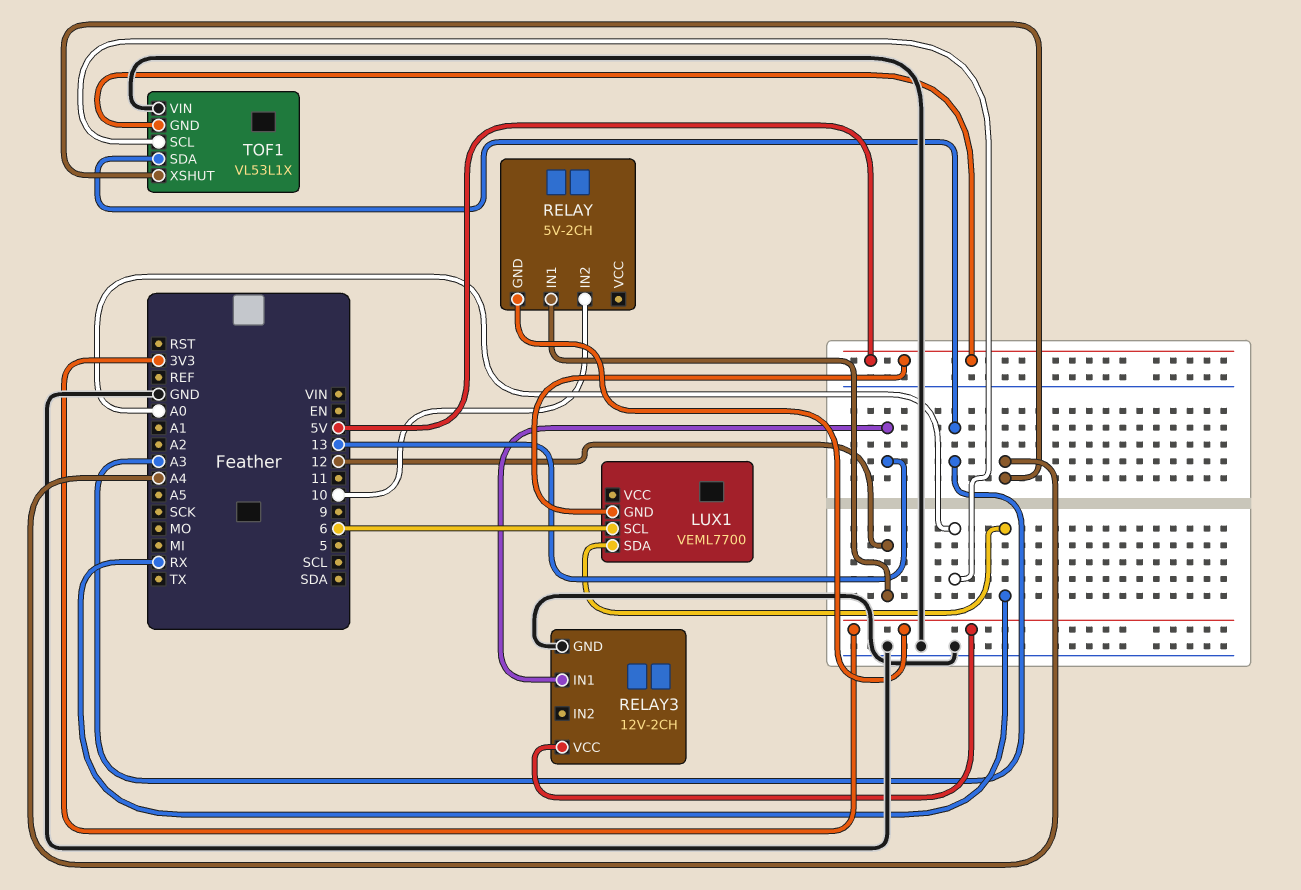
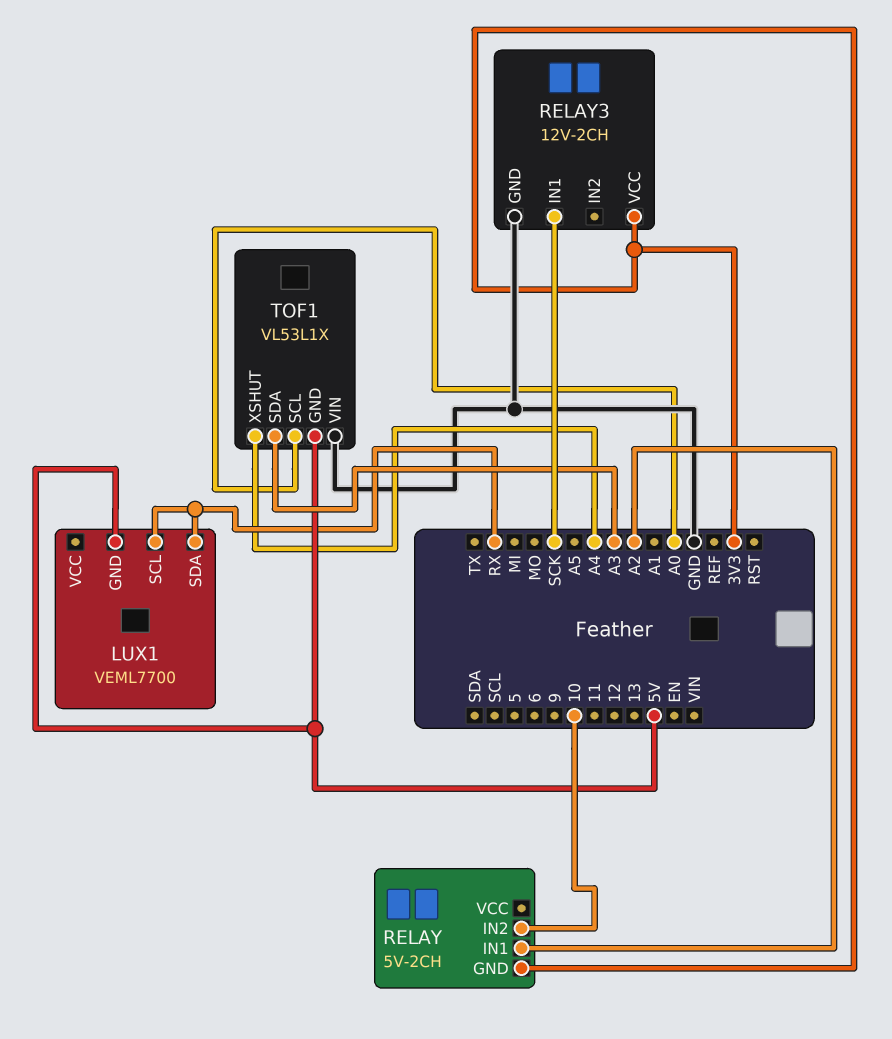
LUX1 pin SCL: 6 -> RX
RELAY pin IN1: 12 -> A2
RELAY3 pin IN1: 13 -> SCK

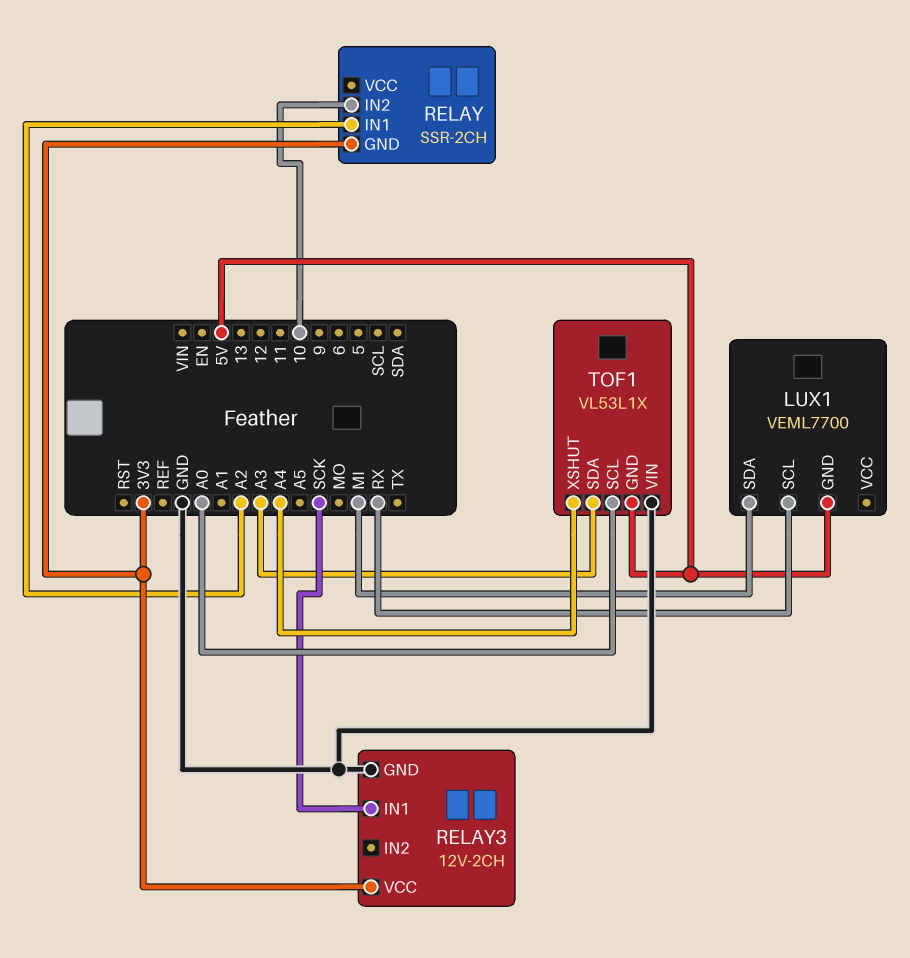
LUX1 pin SDA: RX -> MI
RELAY: 5V-2CH -> SSR-2CH

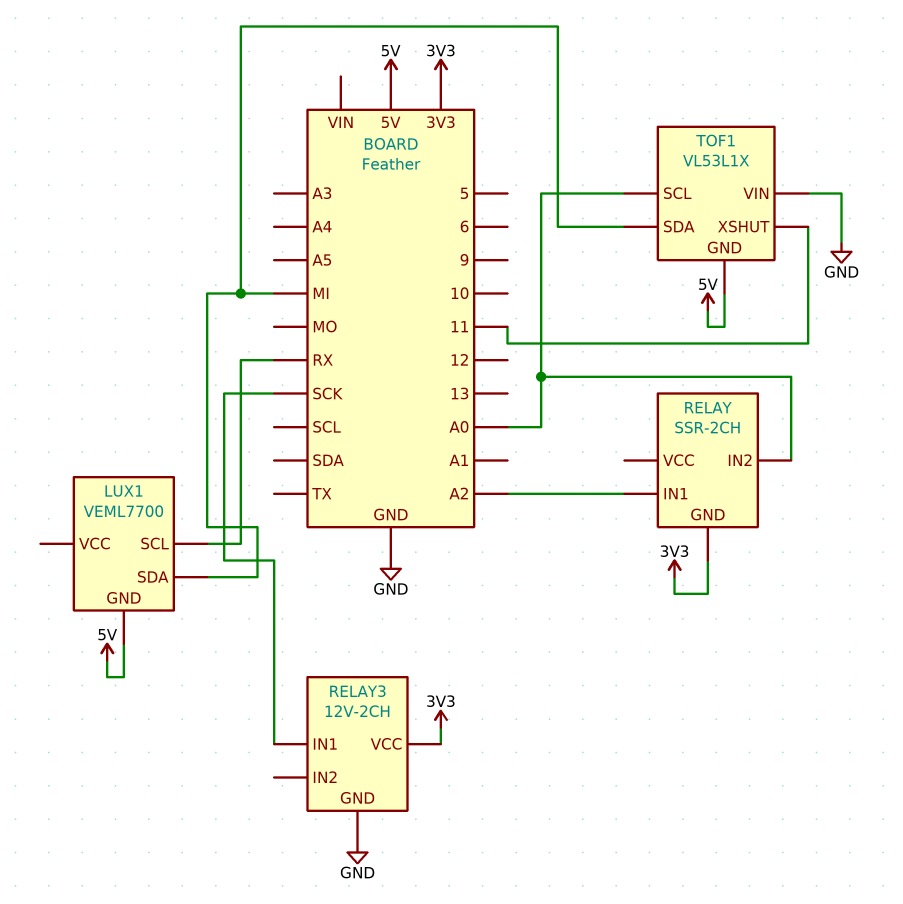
RELAY pin IN2: 10 -> A0
TOF1 pin SDA: A3 -> MI
TOF1 pin XSHUT: A4 -> 11

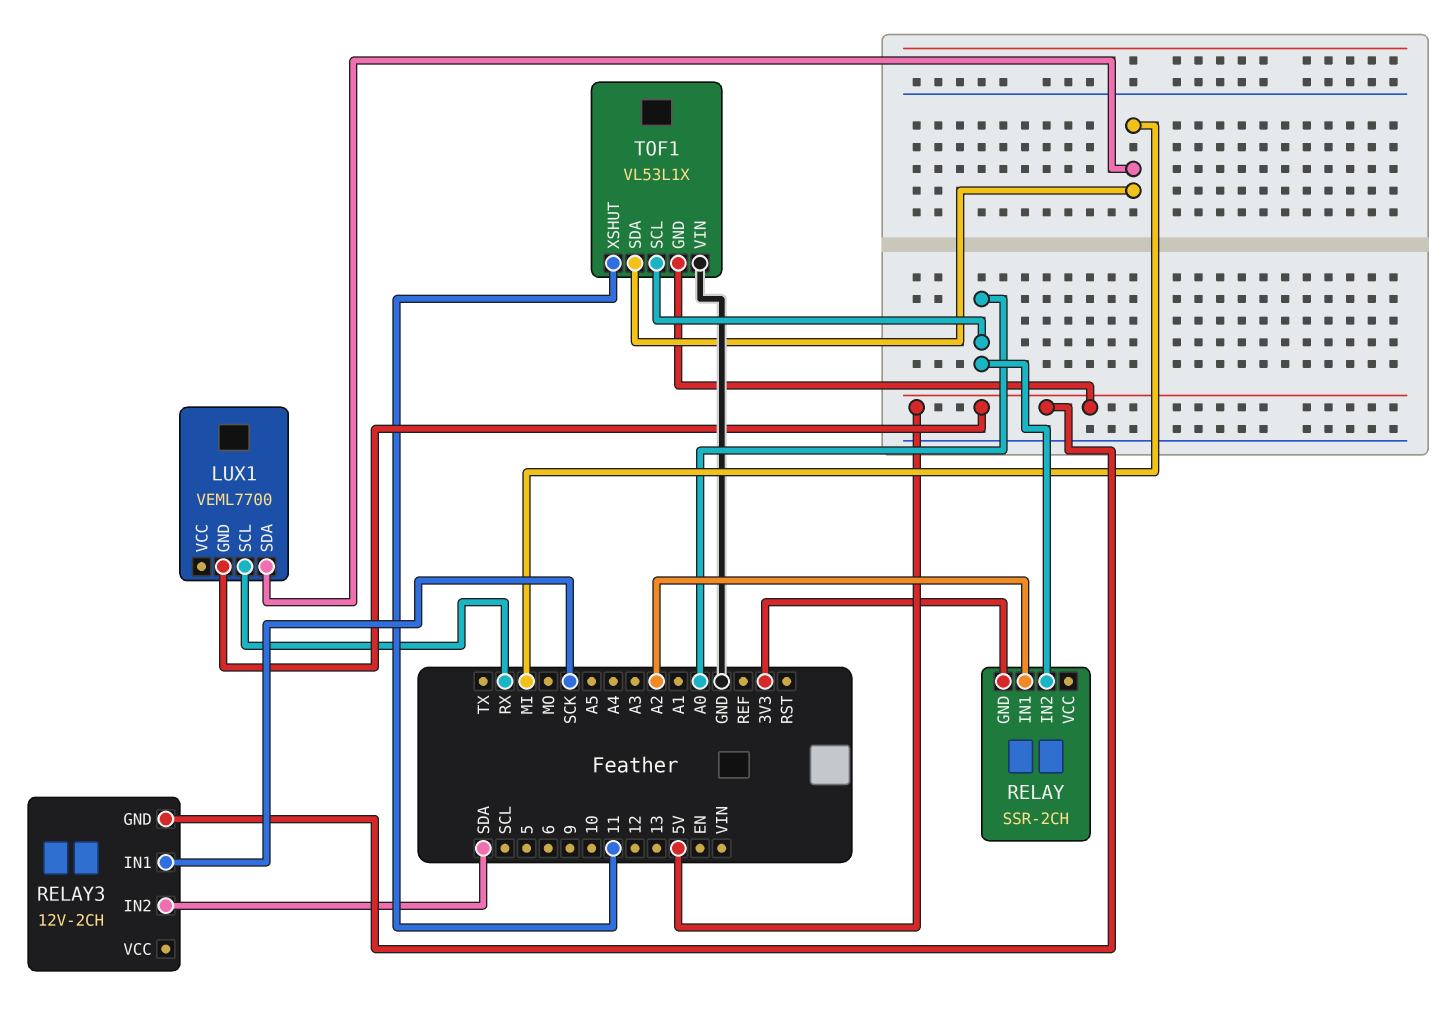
RELAY3 pin GND: GND -> 5V
RELAY3 pin IN2: none -> SDA
RELAY3 pin VCC: 3V3 -> none

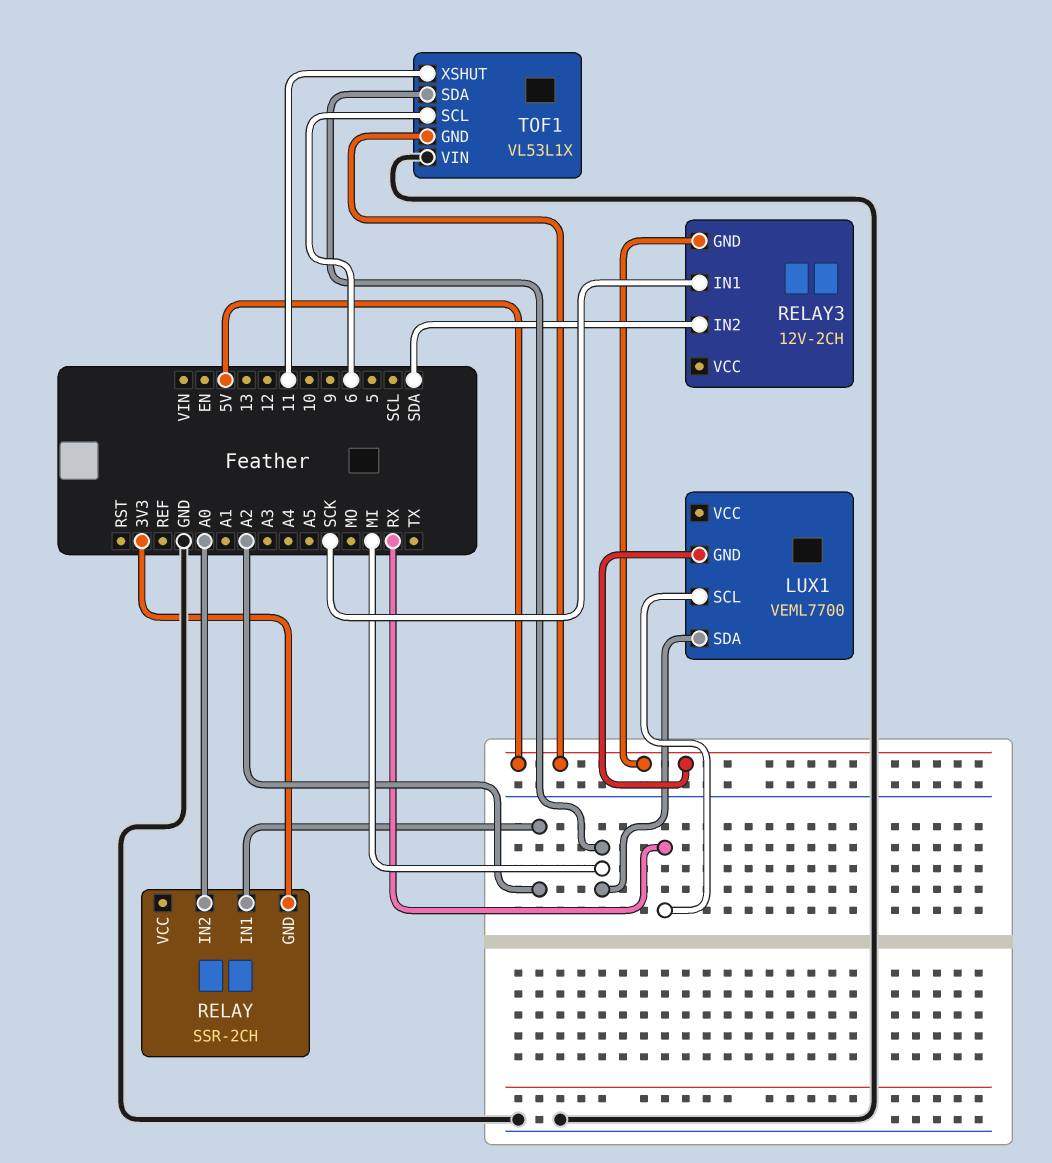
TOF1 pin SCL: A0 -> 6

